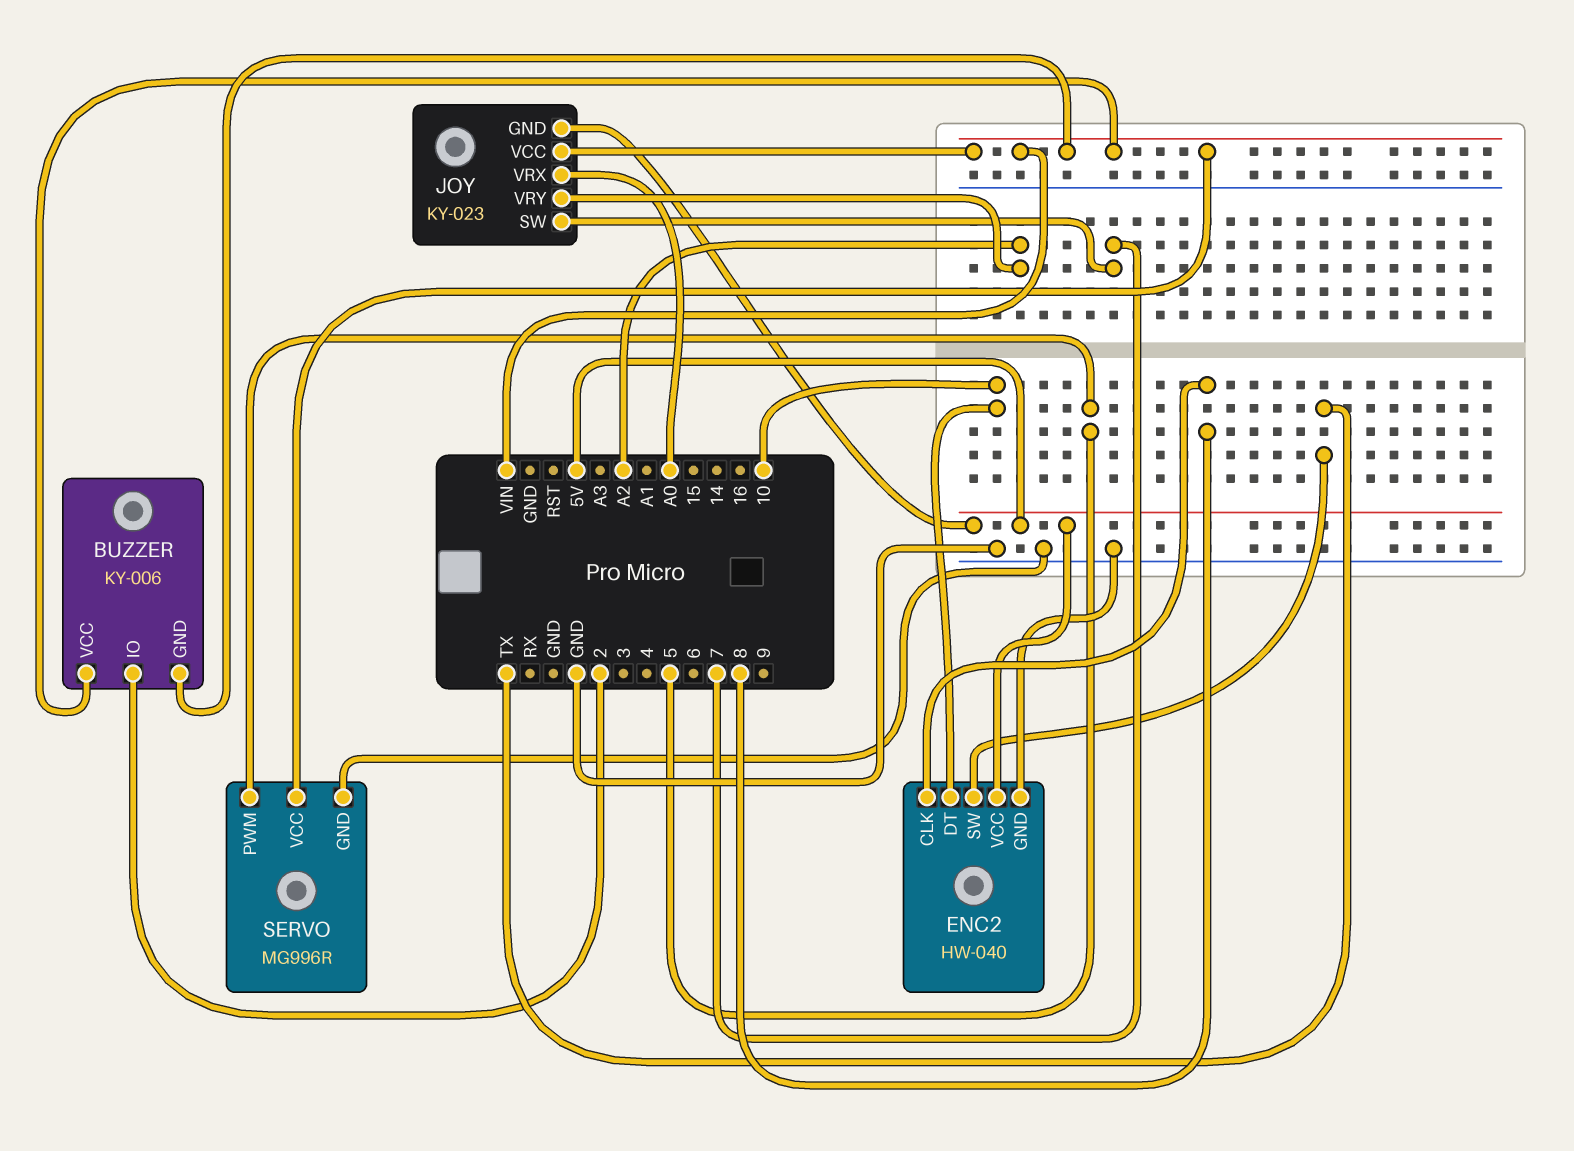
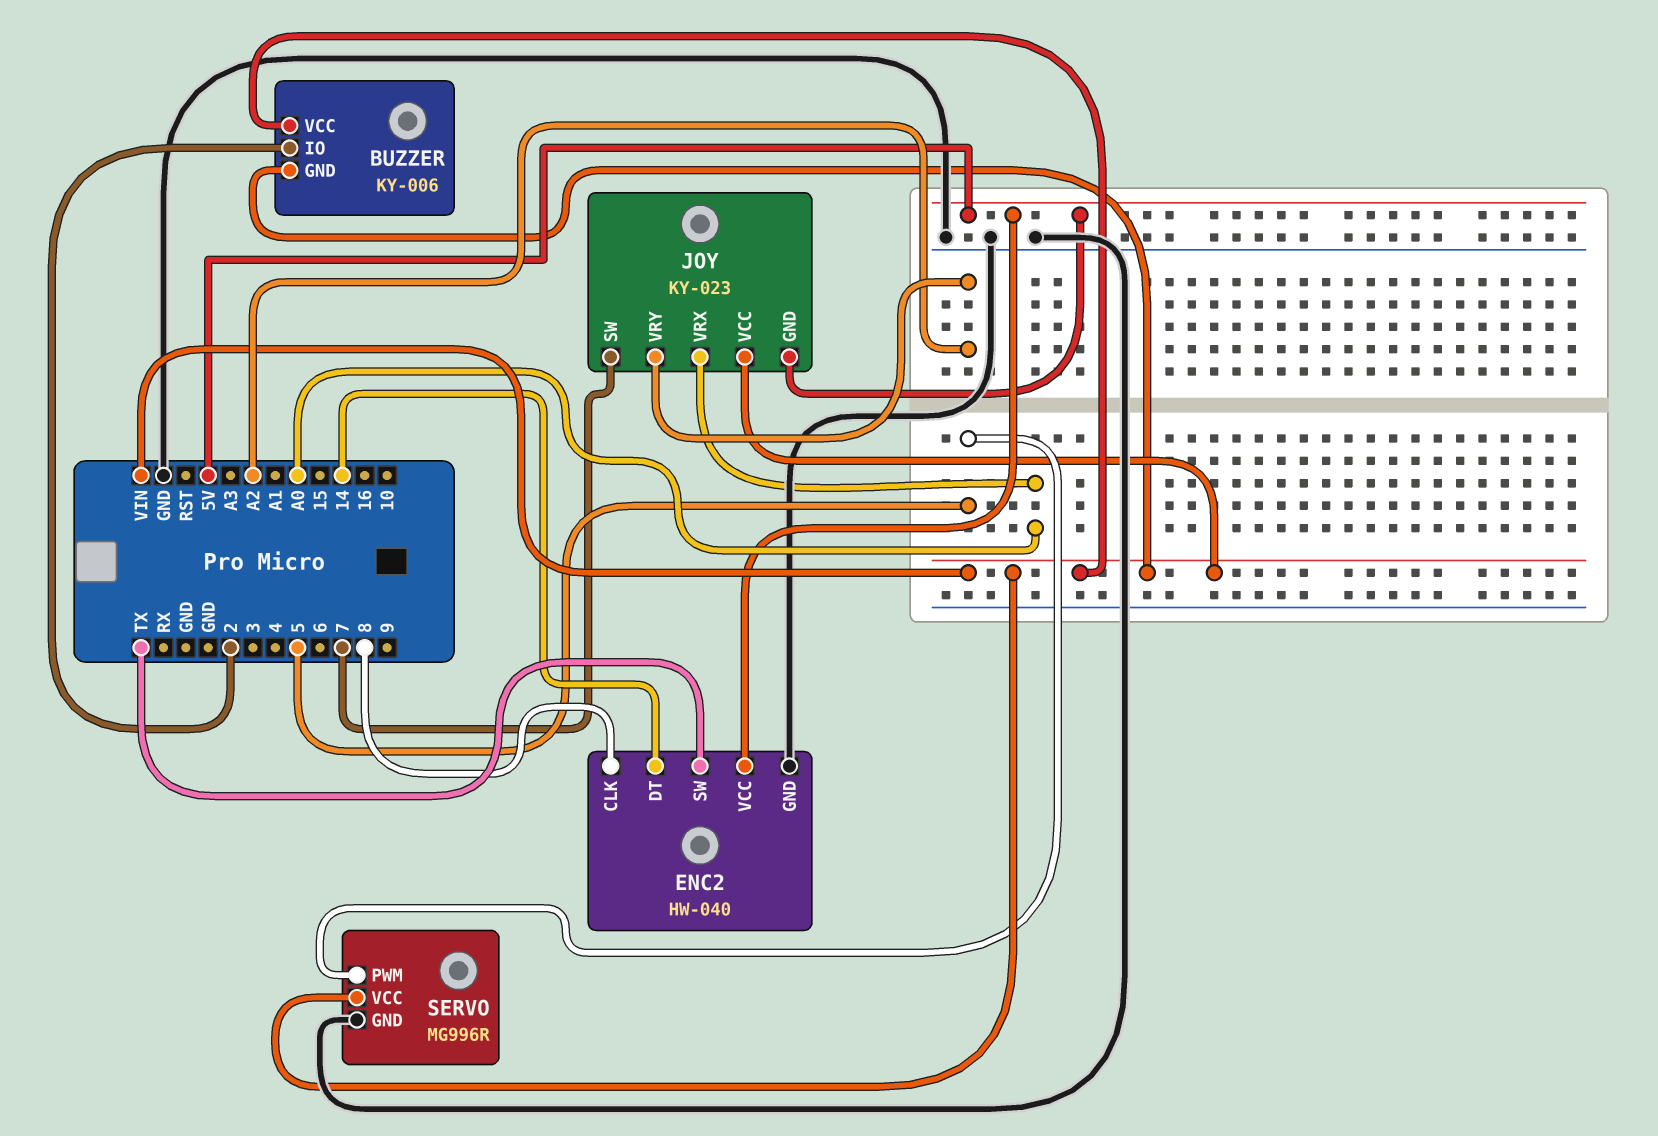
ENC2 pin DT: 10 -> 14

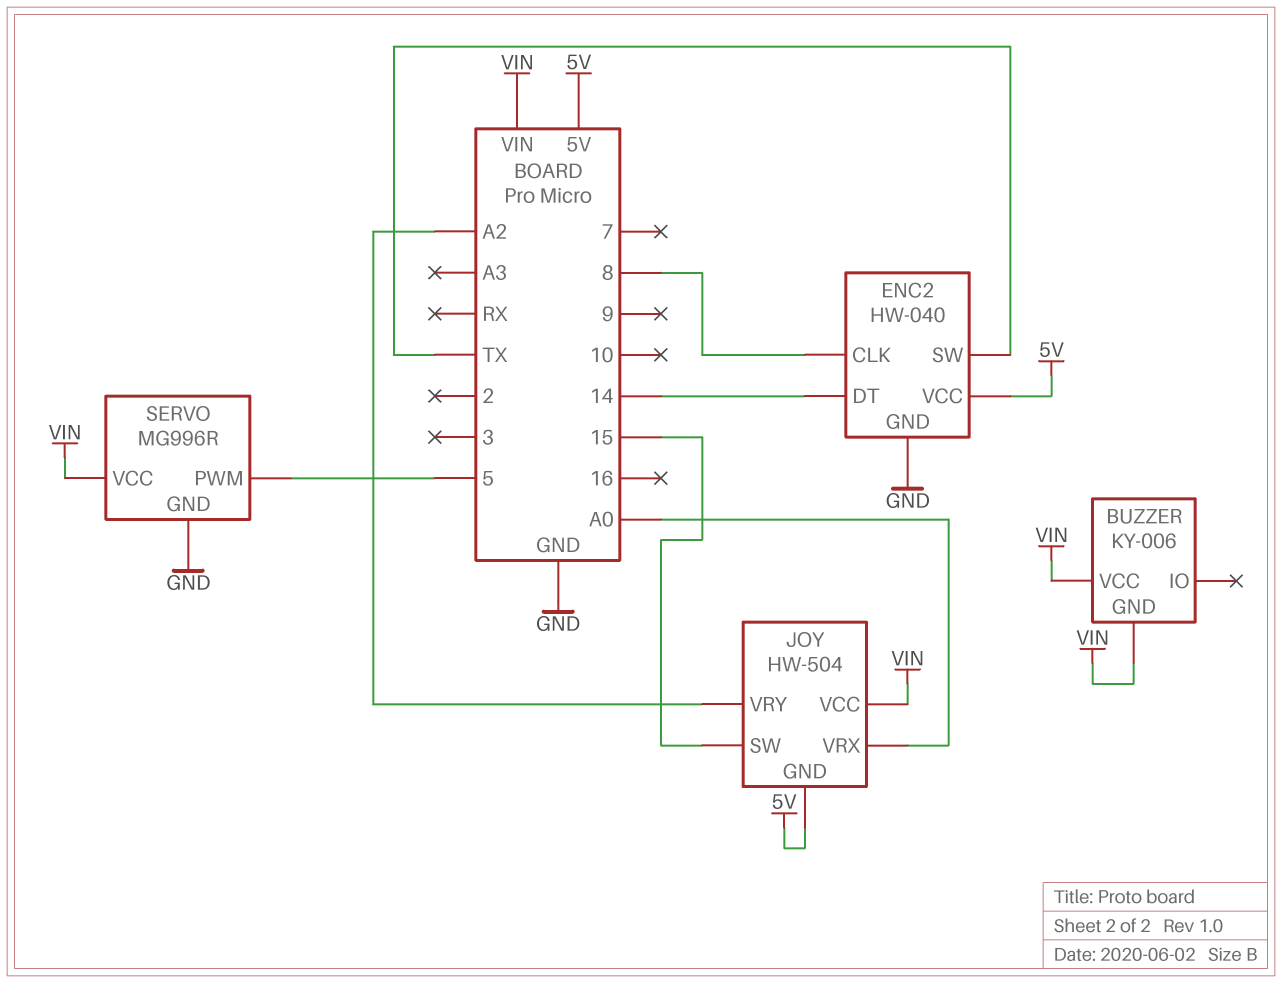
BUZZER pin IO: 2 -> none
JOY: KY-023 -> HW-504
JOY pin SW: 7 -> 15

